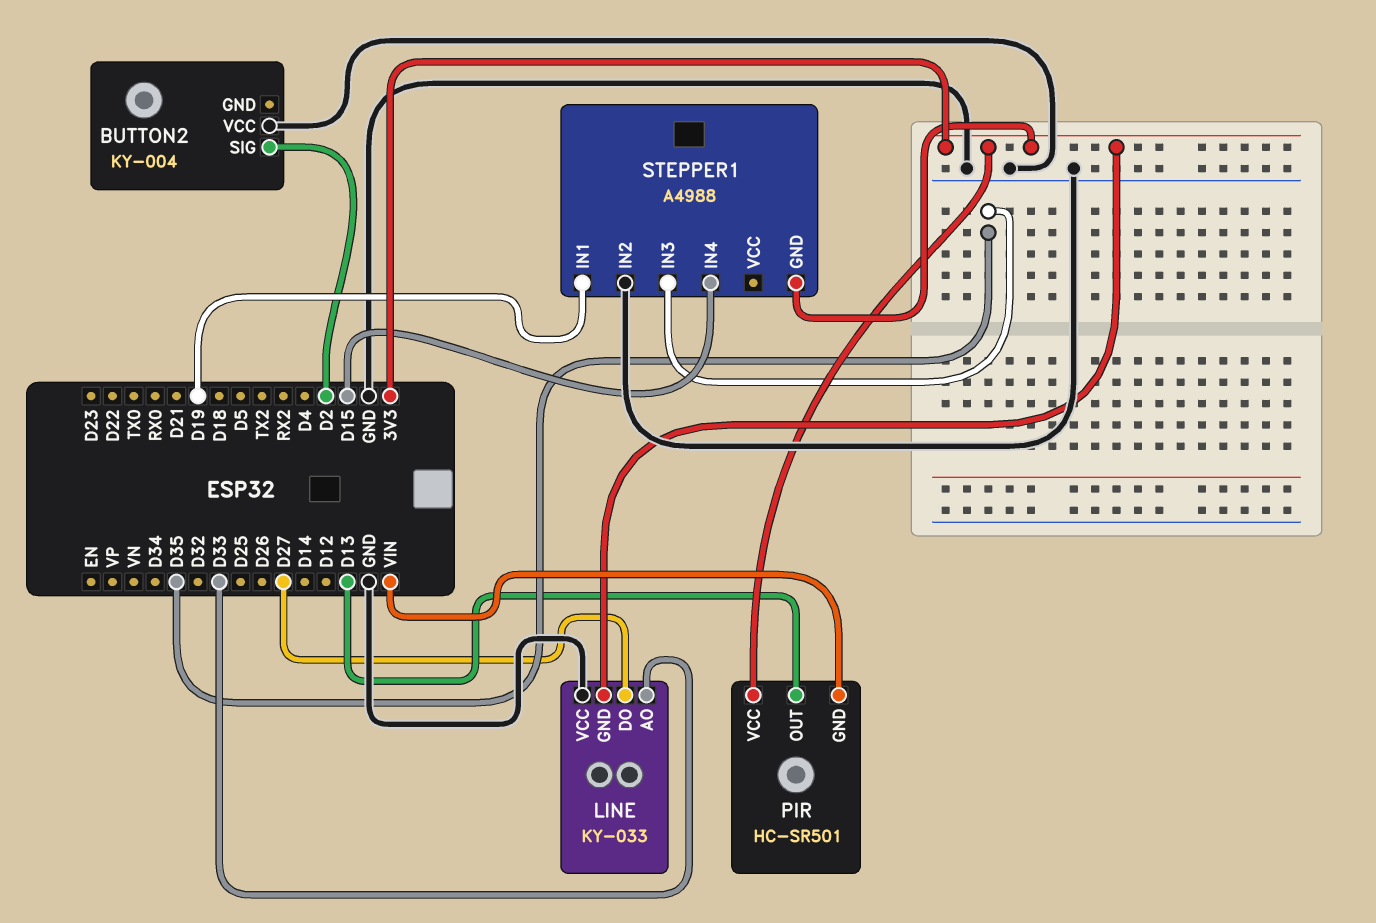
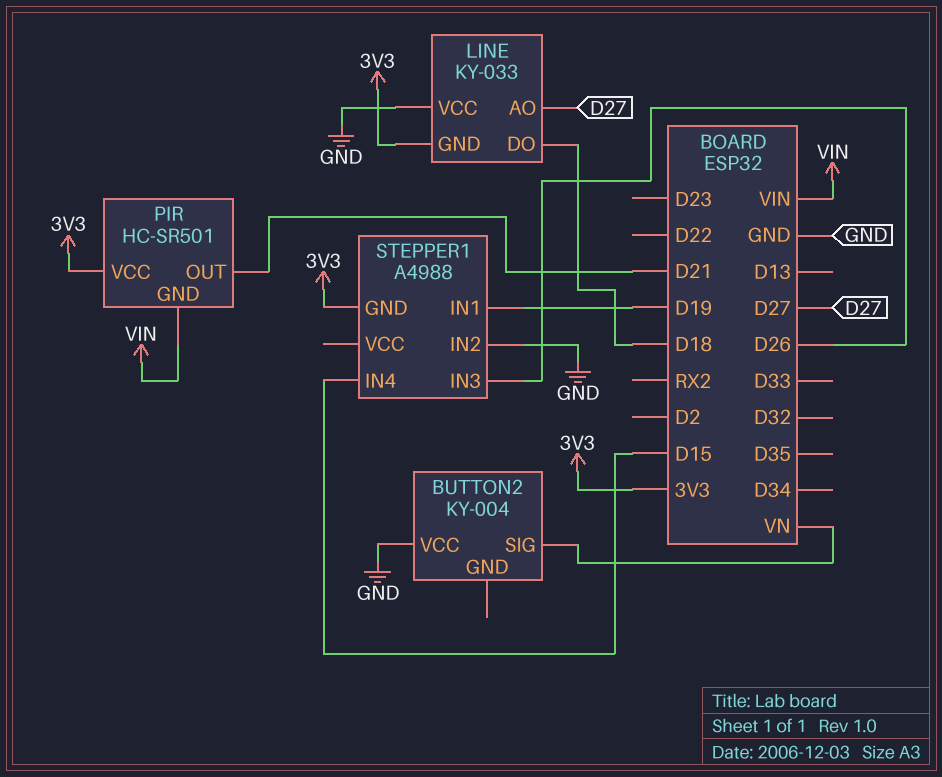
BUTTON2 pin SIG: D2 -> VN
LINE pin AO: D33 -> D27
LINE pin DO: D27 -> D18
PIR pin OUT: D13 -> D21
STEPPER1 pin IN3: D35 -> D26

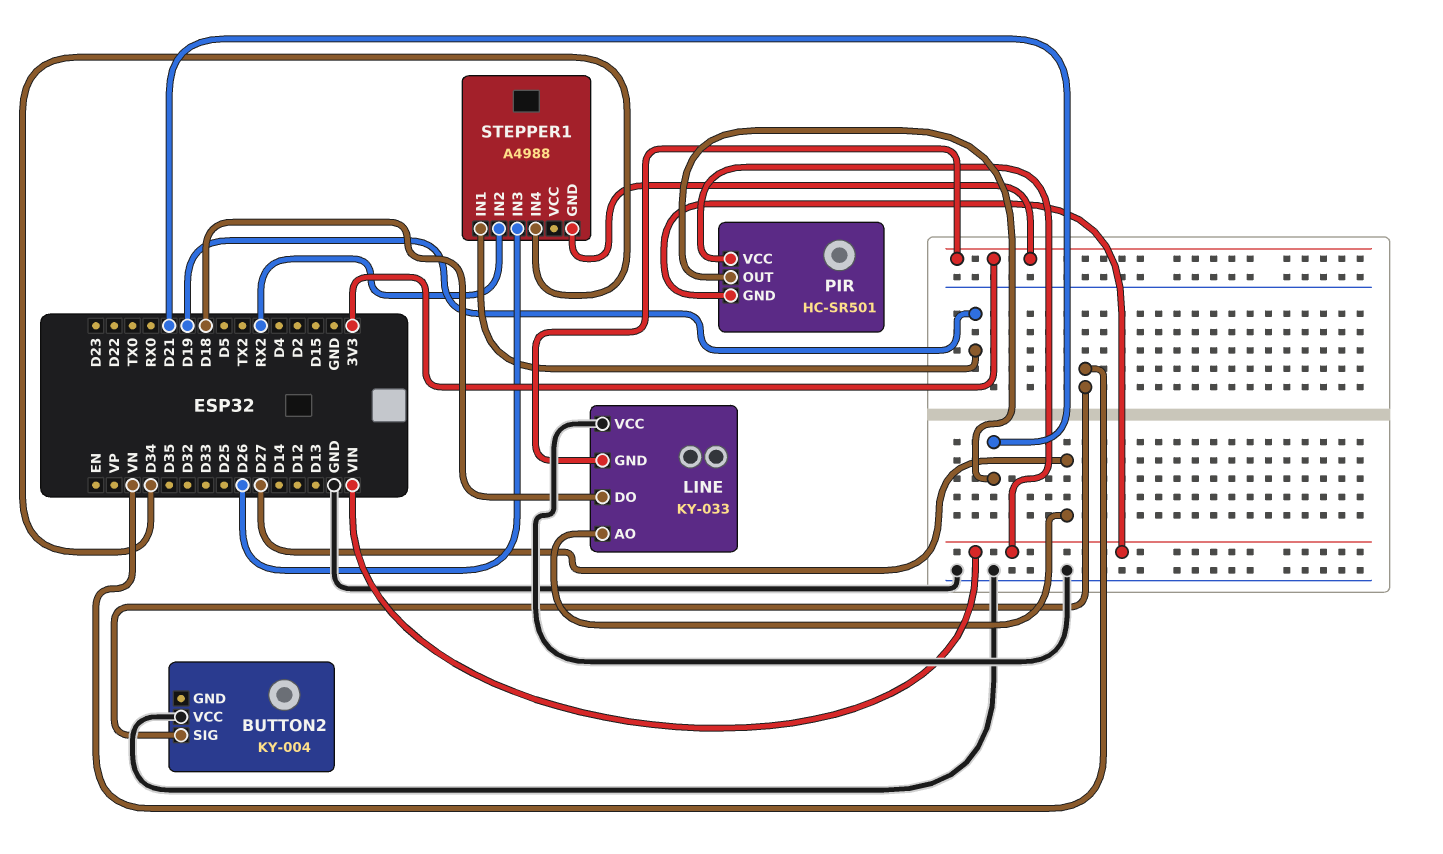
PIR pin VCC: 3V3 -> VIN
STEPPER1 pin IN2: GND -> RX2
STEPPER1 pin IN4: D15 -> D34

